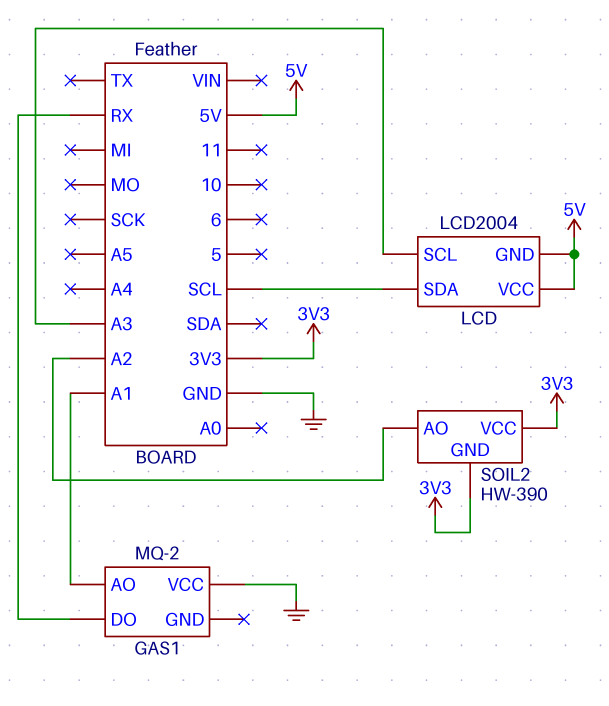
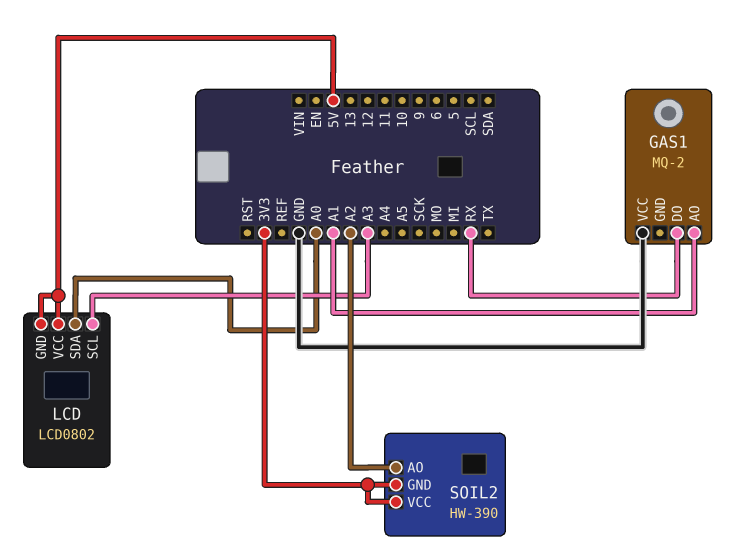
LCD: LCD2004 -> LCD0802
LCD pin SDA: SCL -> A0

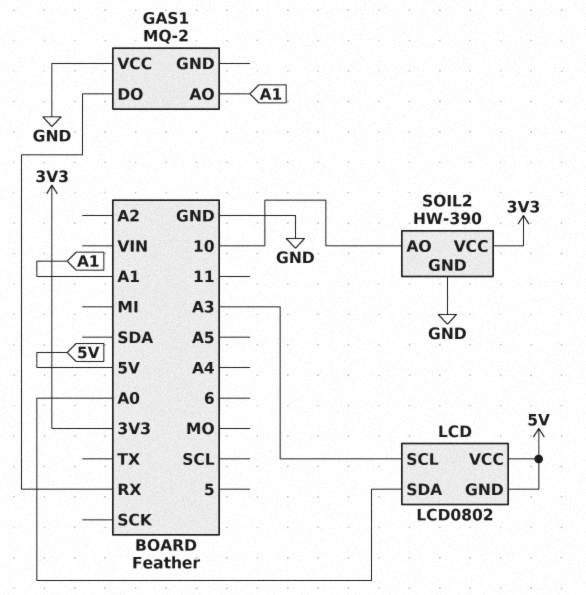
SOIL2 pin AO: A2 -> 10
SOIL2 pin GND: 3V3 -> GND

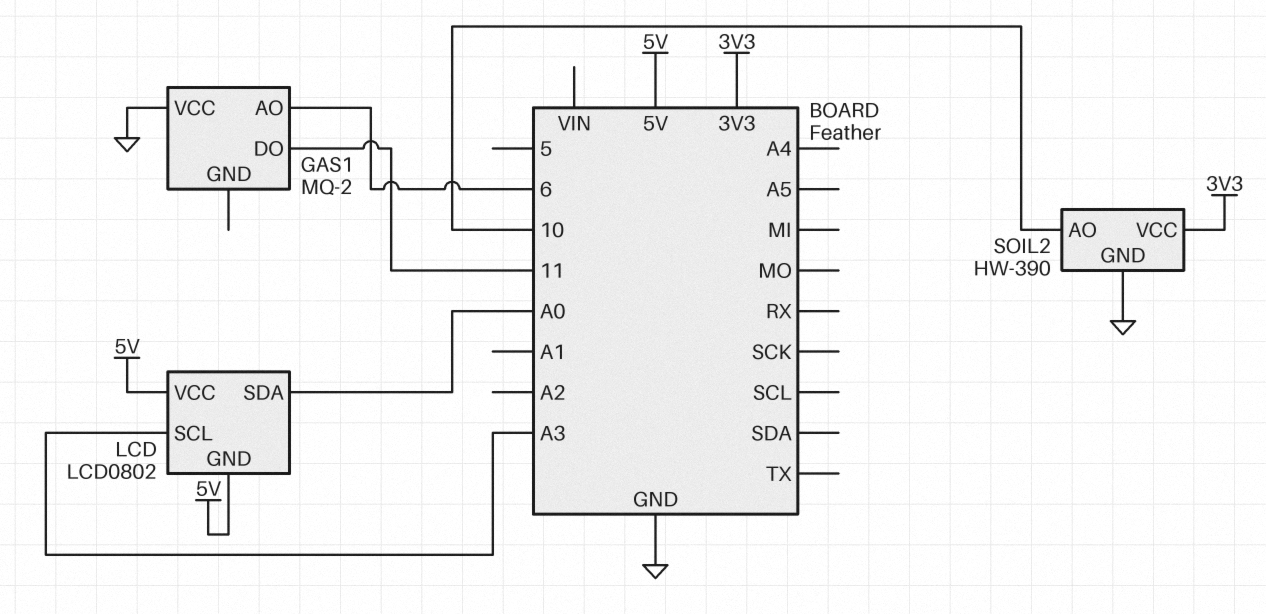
GAS1 pin AO: A1 -> 6
GAS1 pin DO: RX -> 11

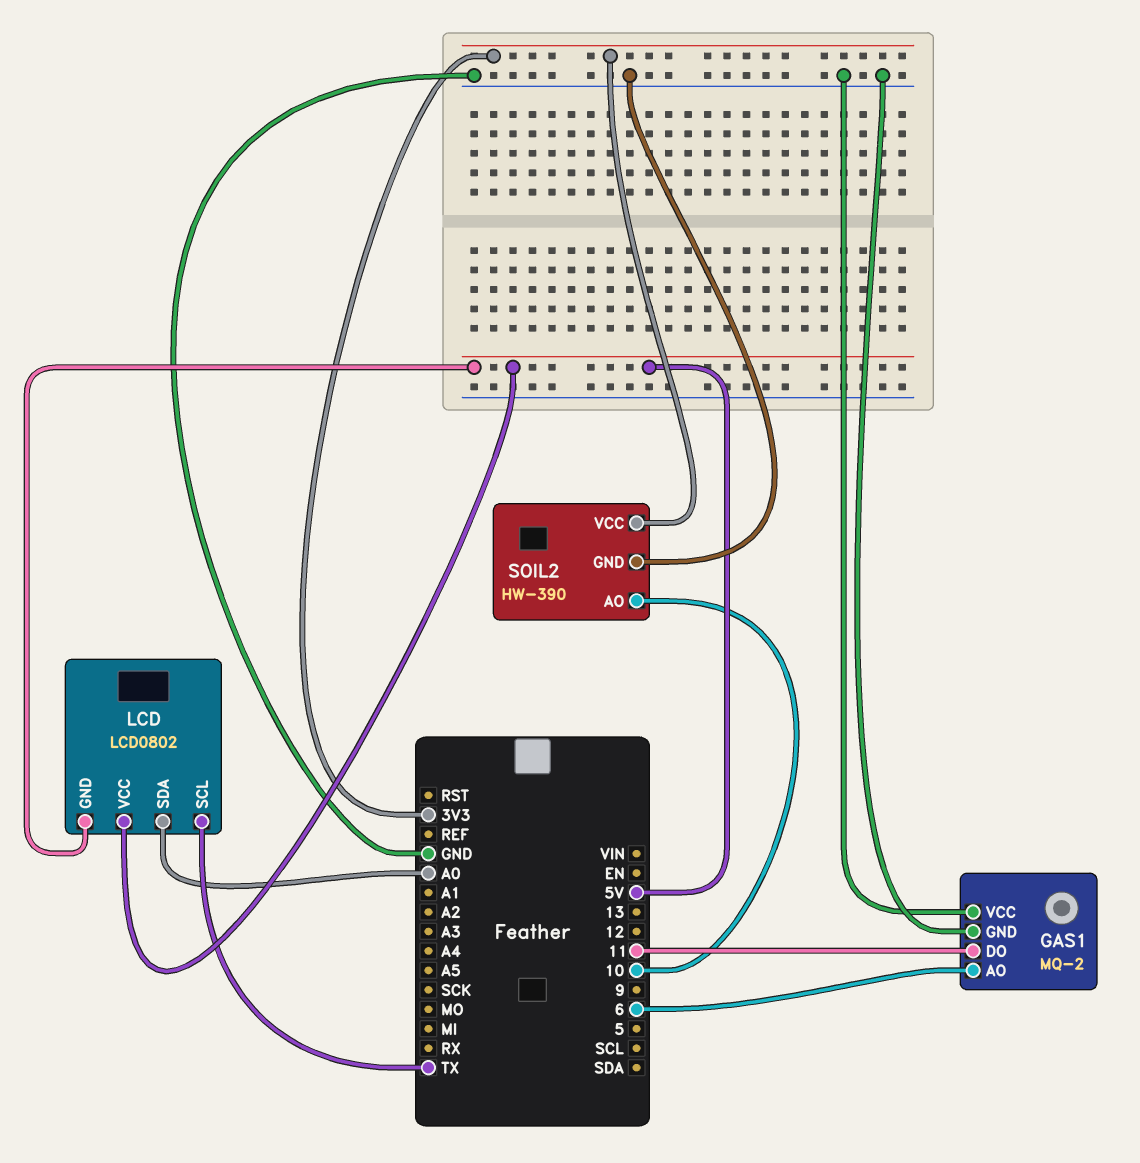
GAS1 pin GND: none -> GND
LCD pin SCL: A3 -> TX

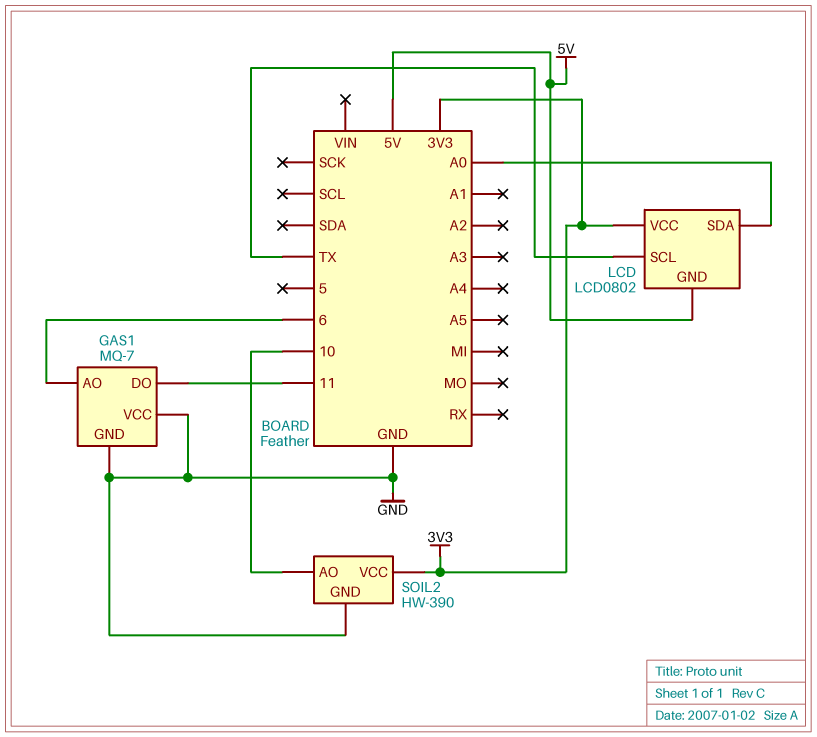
GAS1: MQ-2 -> MQ-7
LCD pin VCC: 5V -> 3V3

